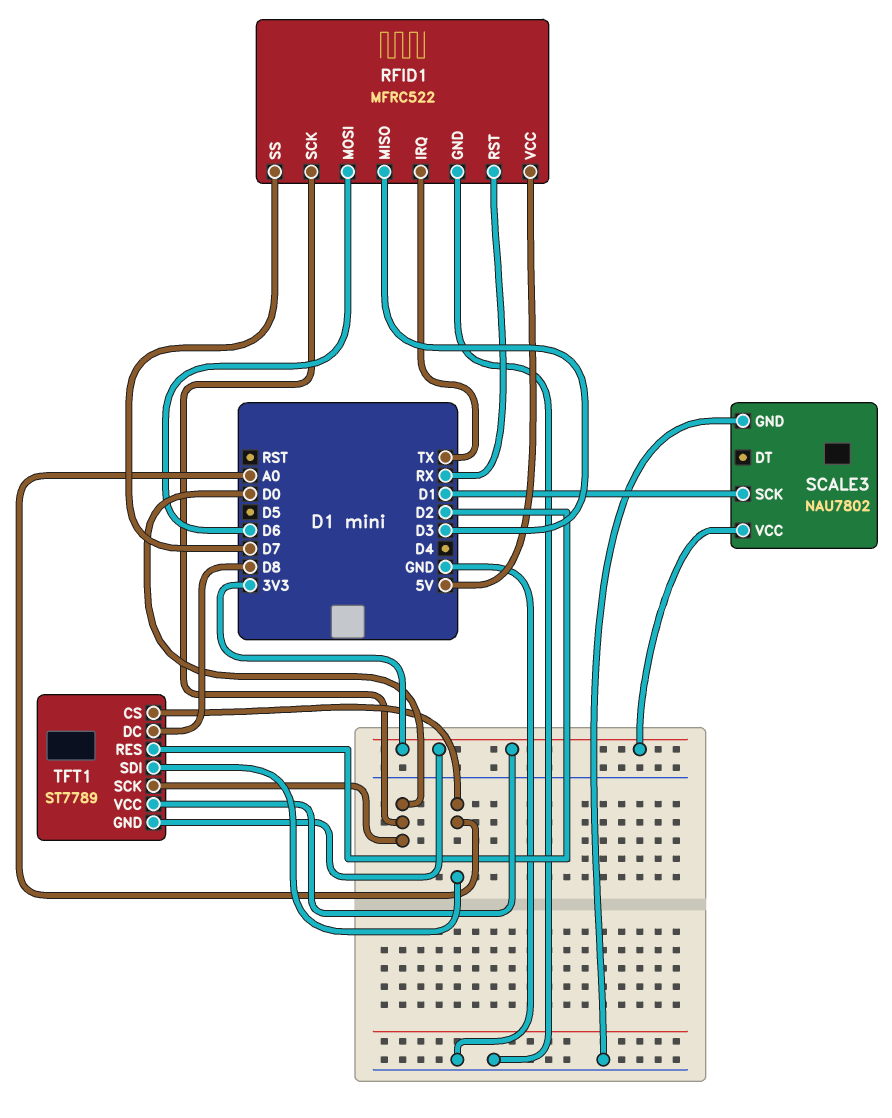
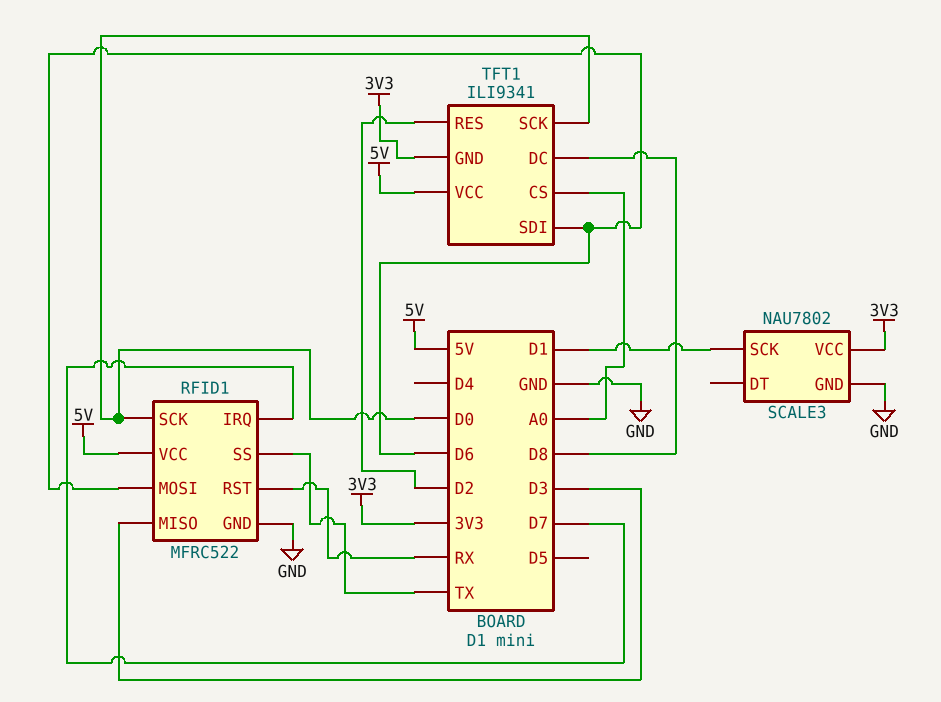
RFID1 pin IRQ: TX -> D7
RFID1 pin SS: D7 -> TX
TFT1: ST7789 -> ILI9341
TFT1 pin SDI: A0 -> D6
TFT1 pin VCC: 3V3 -> 5V

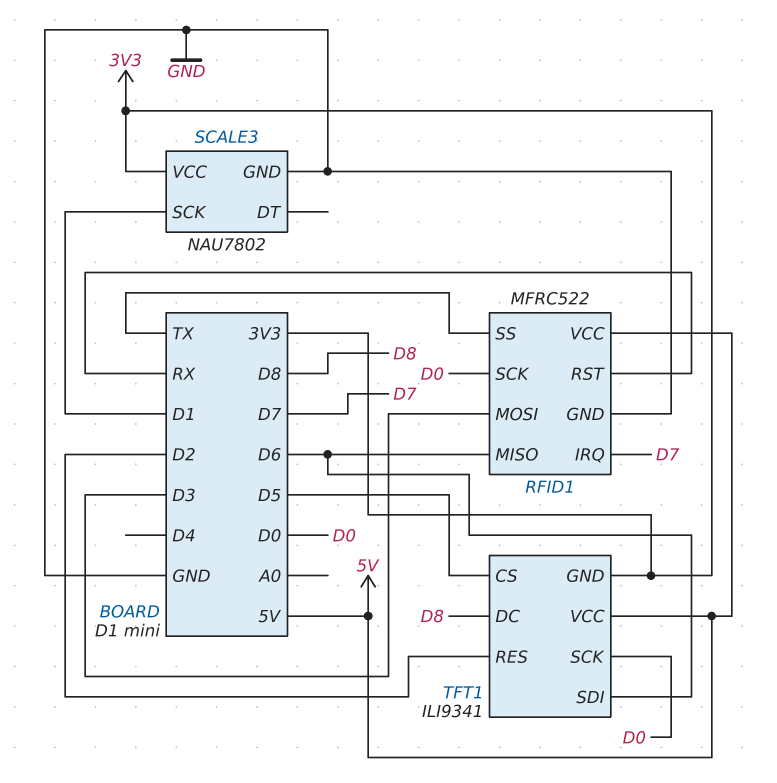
RFID1 pin MISO: D3 -> D6
RFID1 pin MOSI: D6 -> D3
TFT1 pin CS: A0 -> D5

